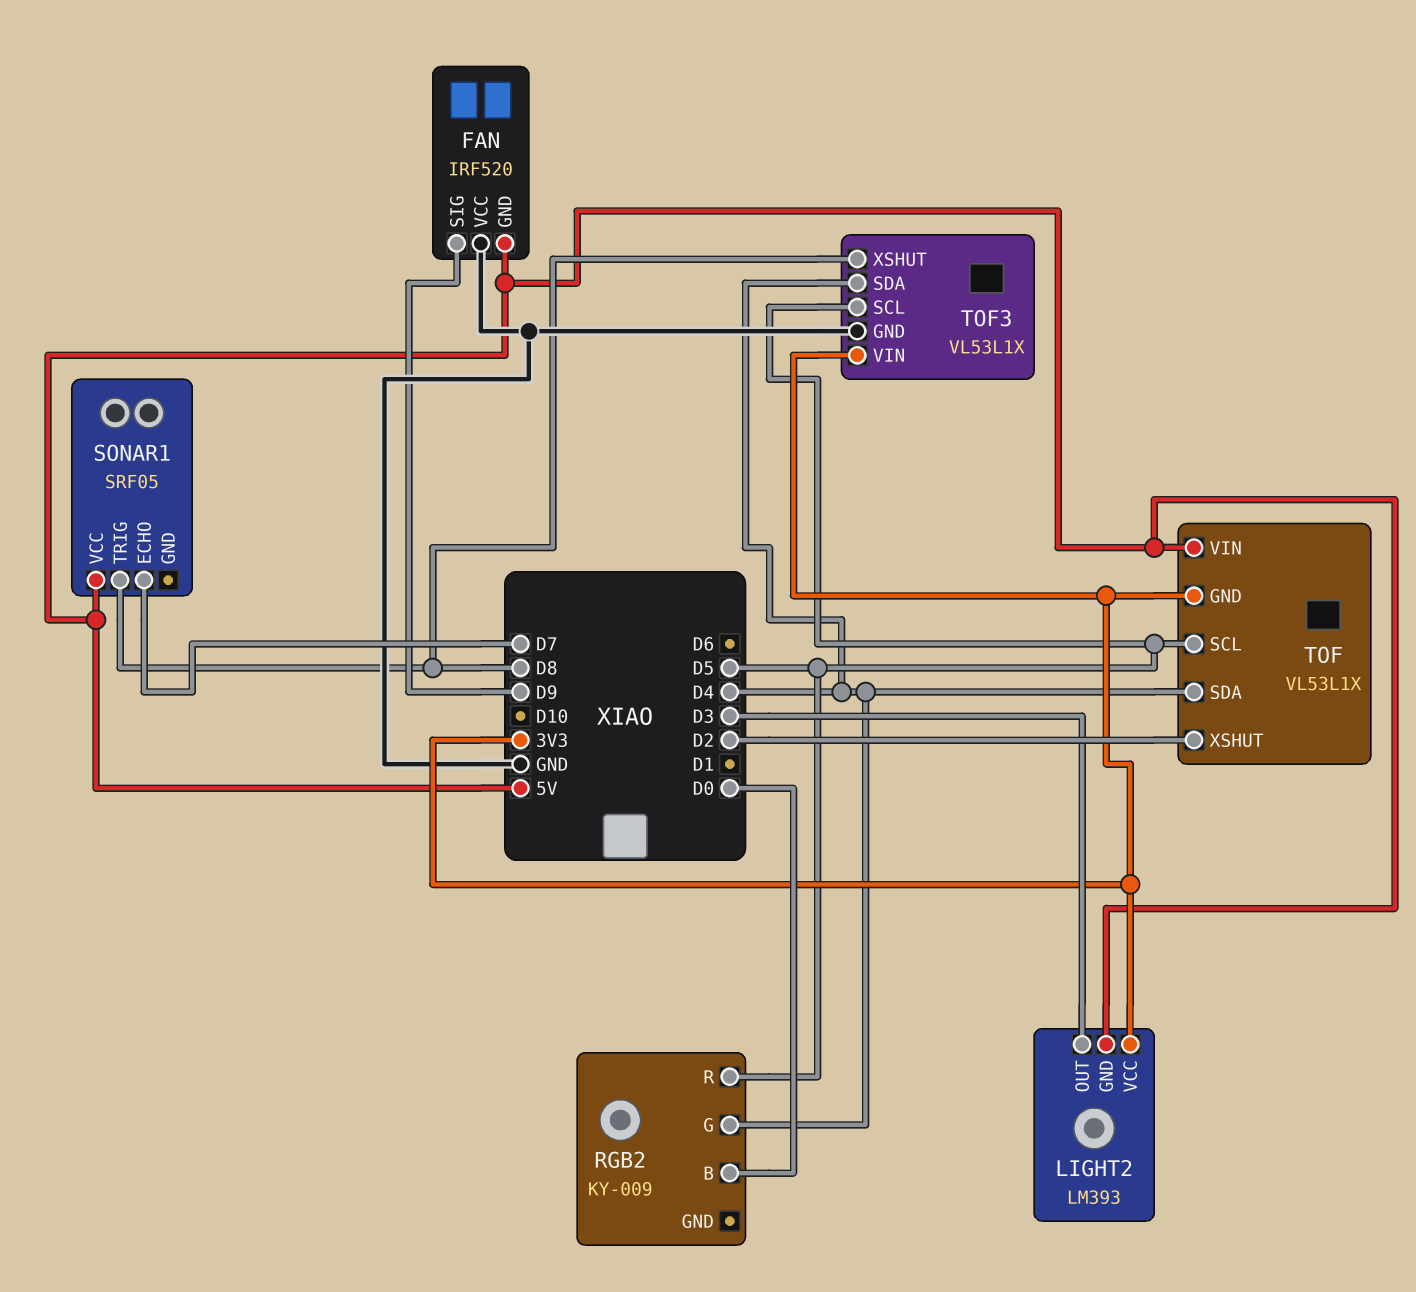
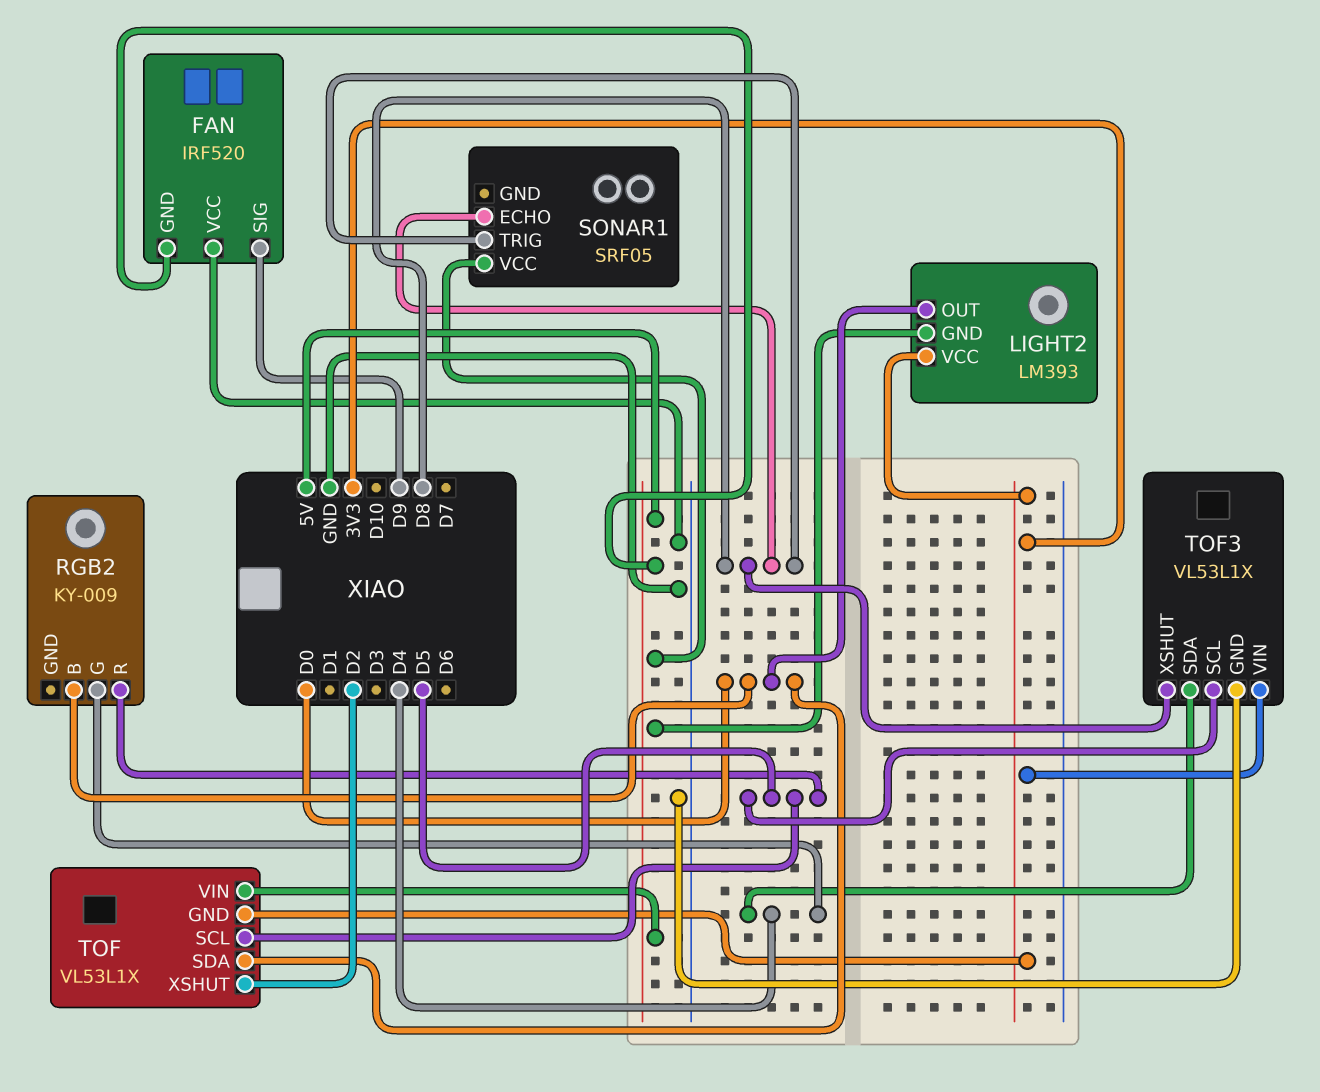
LIGHT2 pin OUT: D3 -> D0
SONAR1 pin ECHO: D7 -> D8
TOF pin SDA: D4 -> D0

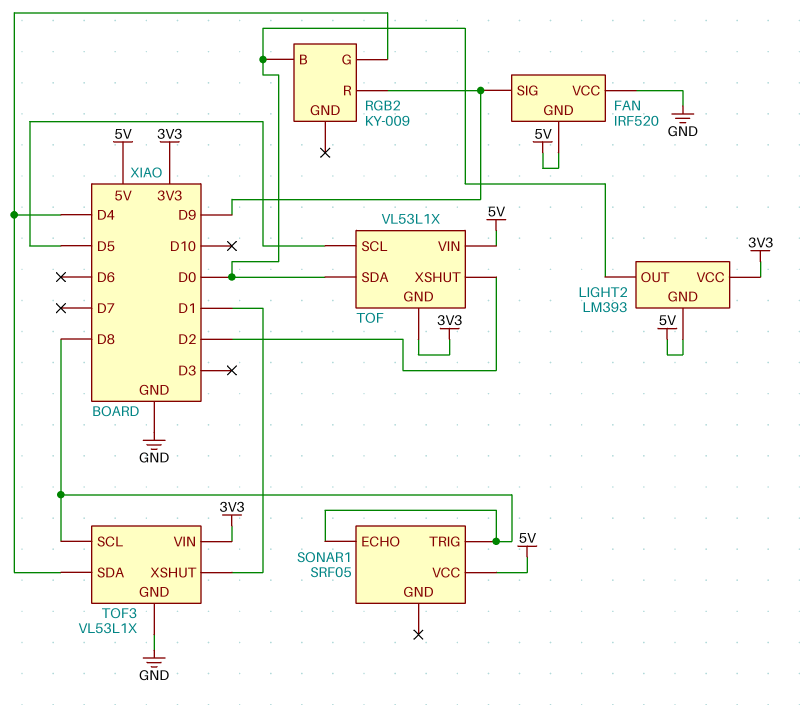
RGB2 pin R: D5 -> D9
TOF3 pin SCL: D5 -> D8
TOF3 pin XSHUT: D8 -> D1

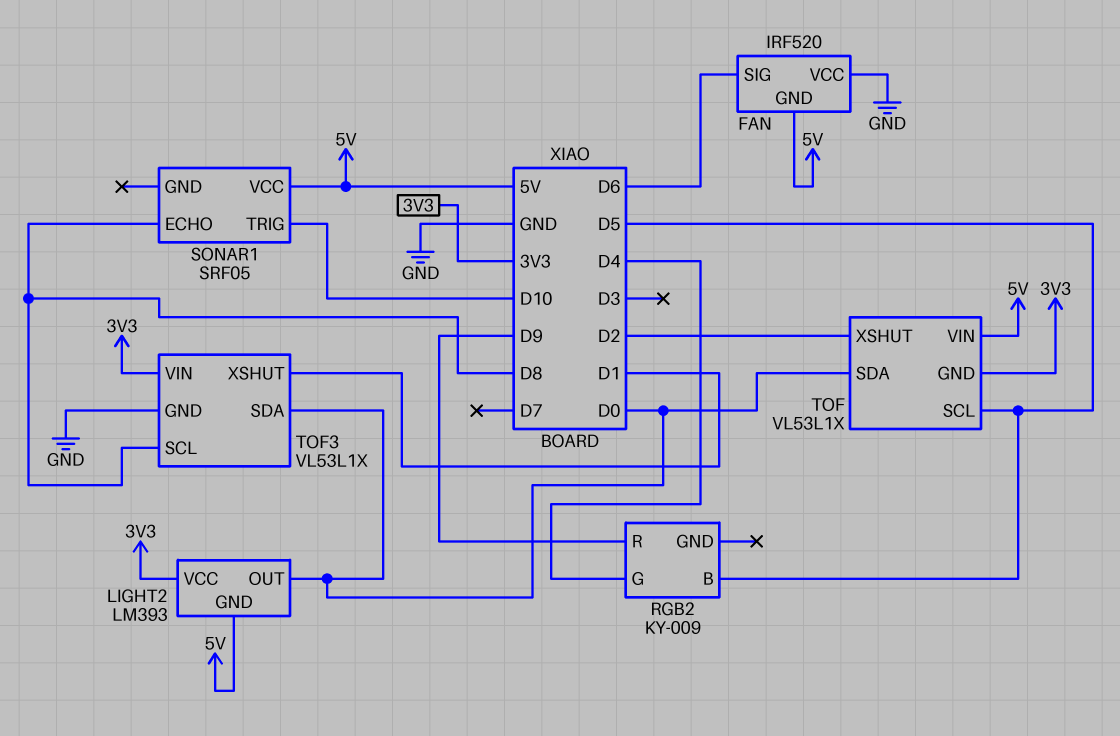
FAN pin SIG: D9 -> D6
RGB2 pin B: D0 -> D5
SONAR1 pin TRIG: D8 -> D10
TOF3 pin SDA: D4 -> D0

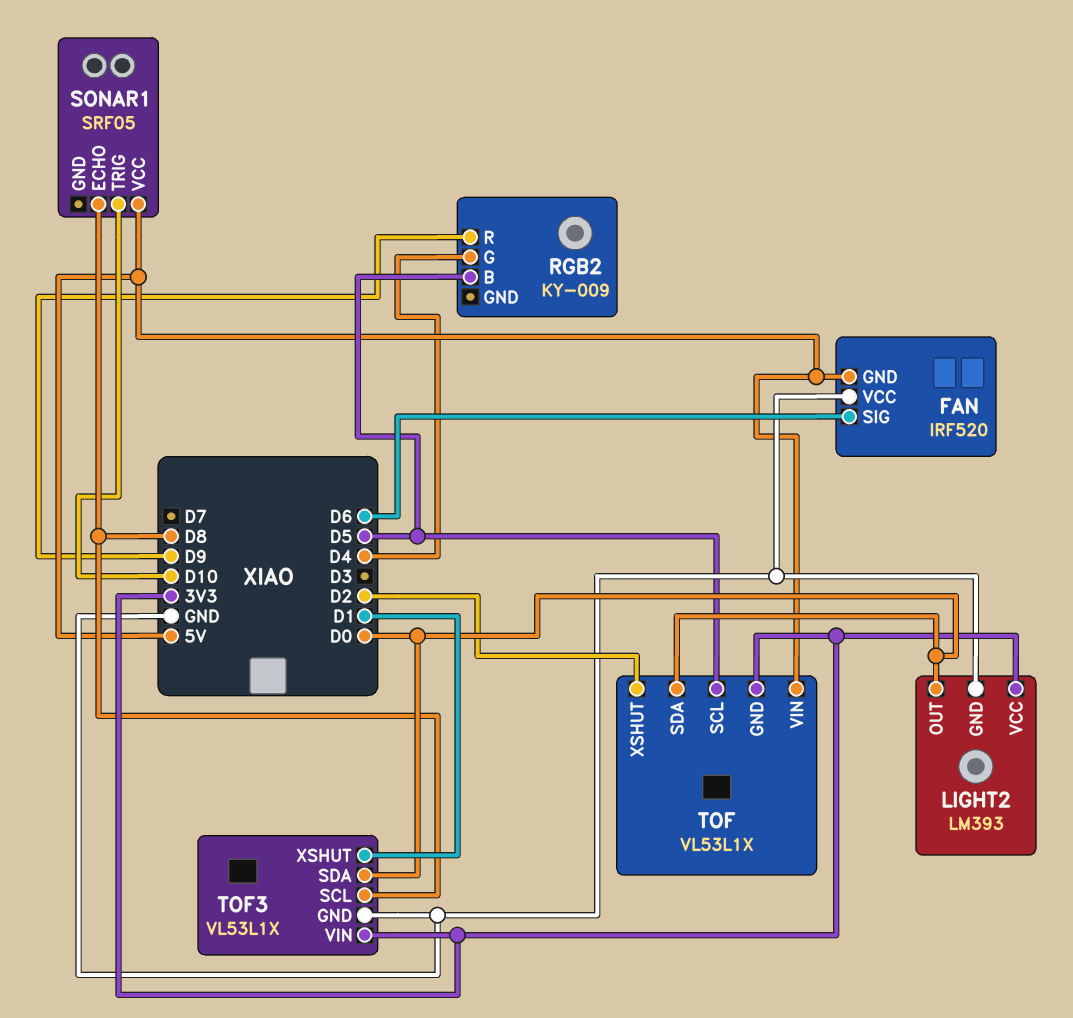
LIGHT2 pin GND: 5V -> GND

